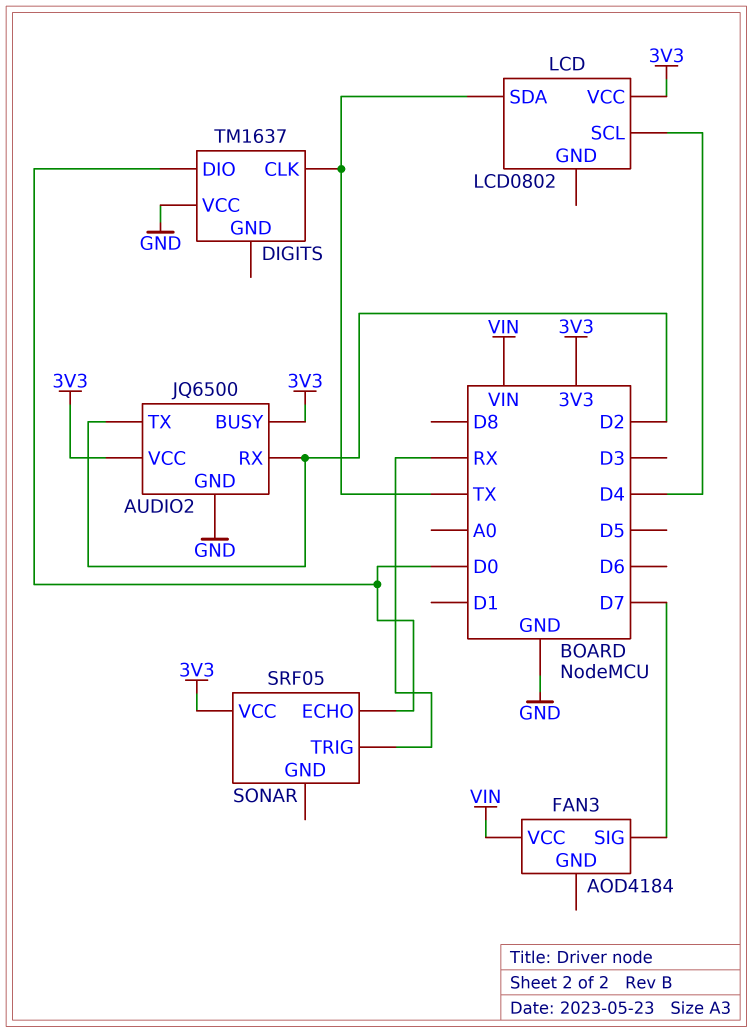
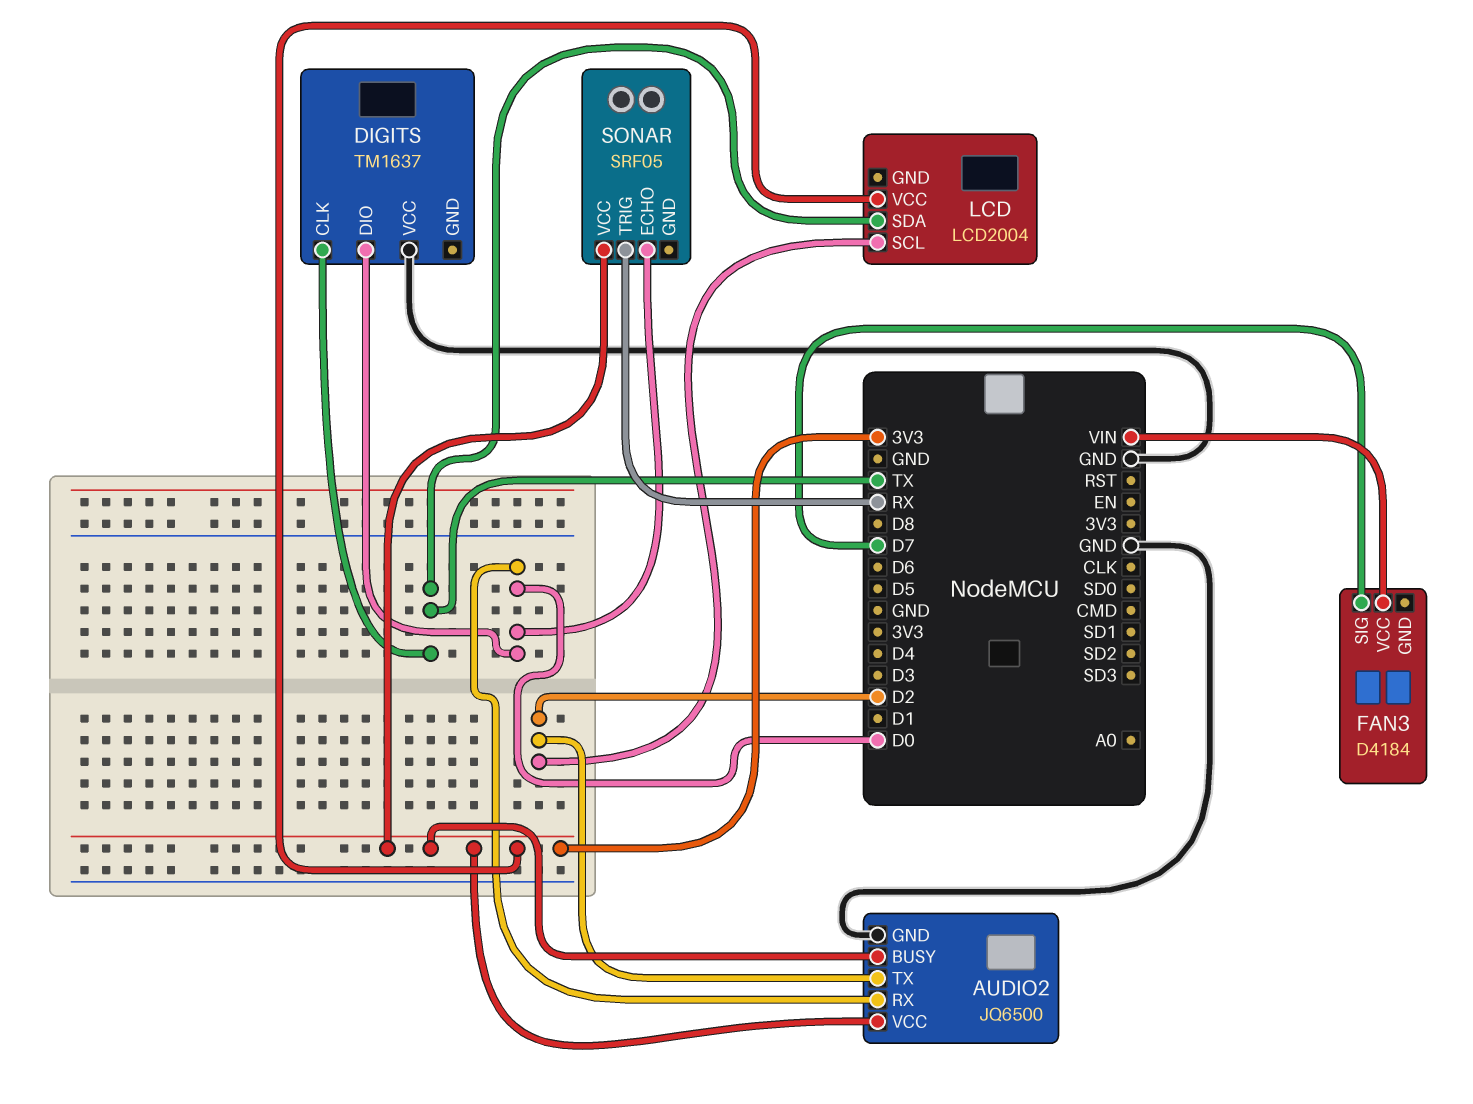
AUDIO2 pin RX: D2 -> D0
FAN3: AOD4184 -> D4184
LCD: LCD0802 -> LCD2004
LCD pin SCL: D4 -> D2

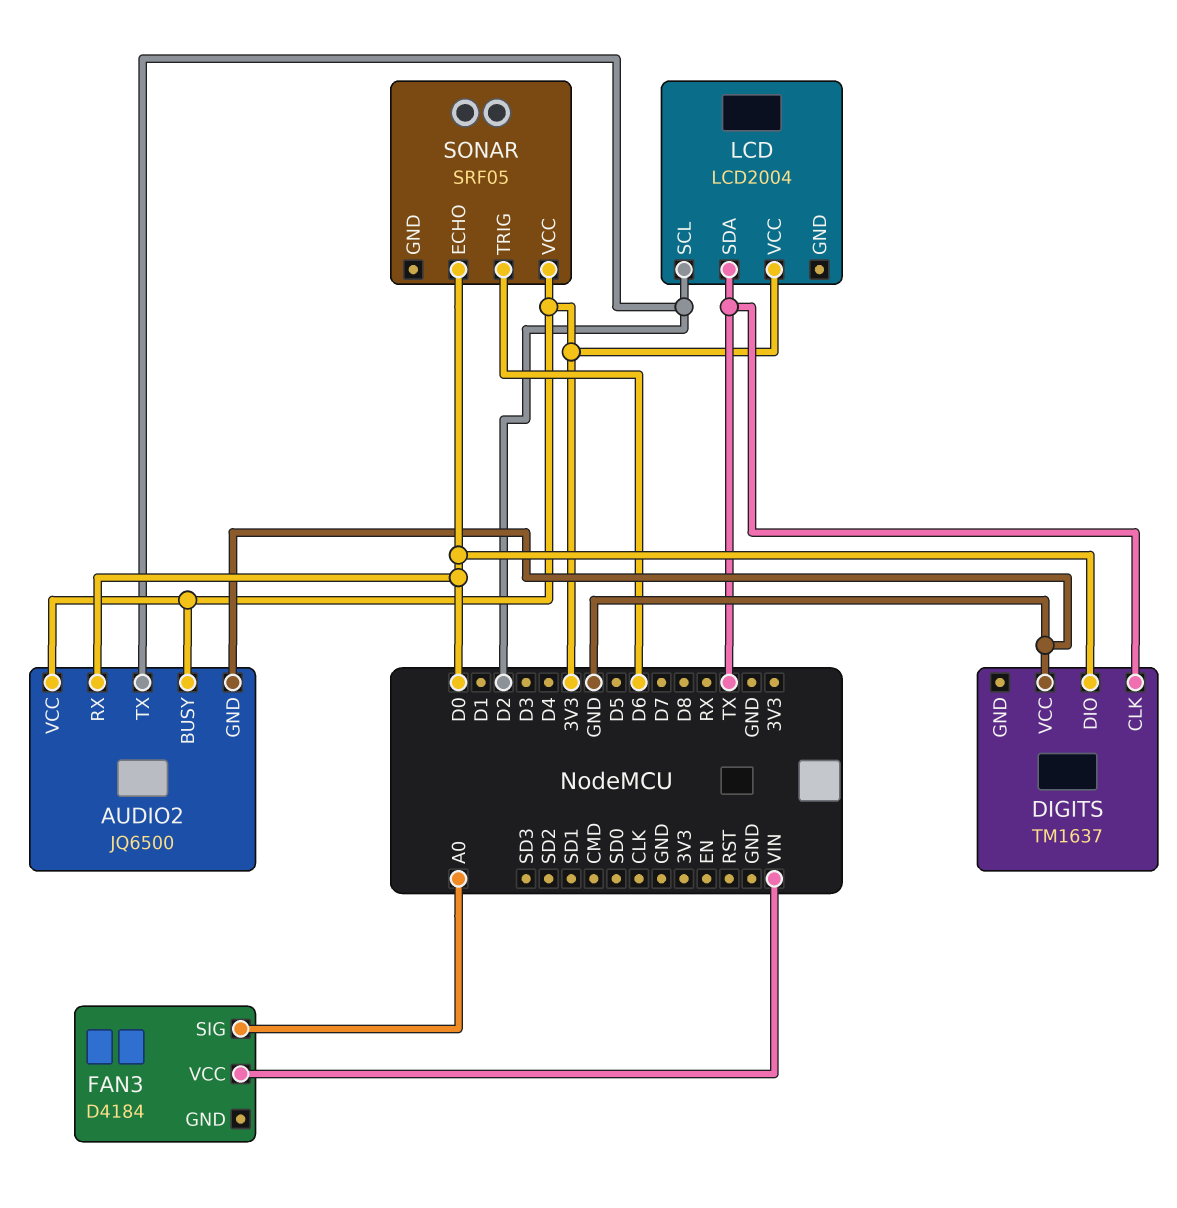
FAN3 pin SIG: D7 -> A0
SONAR pin TRIG: RX -> D6

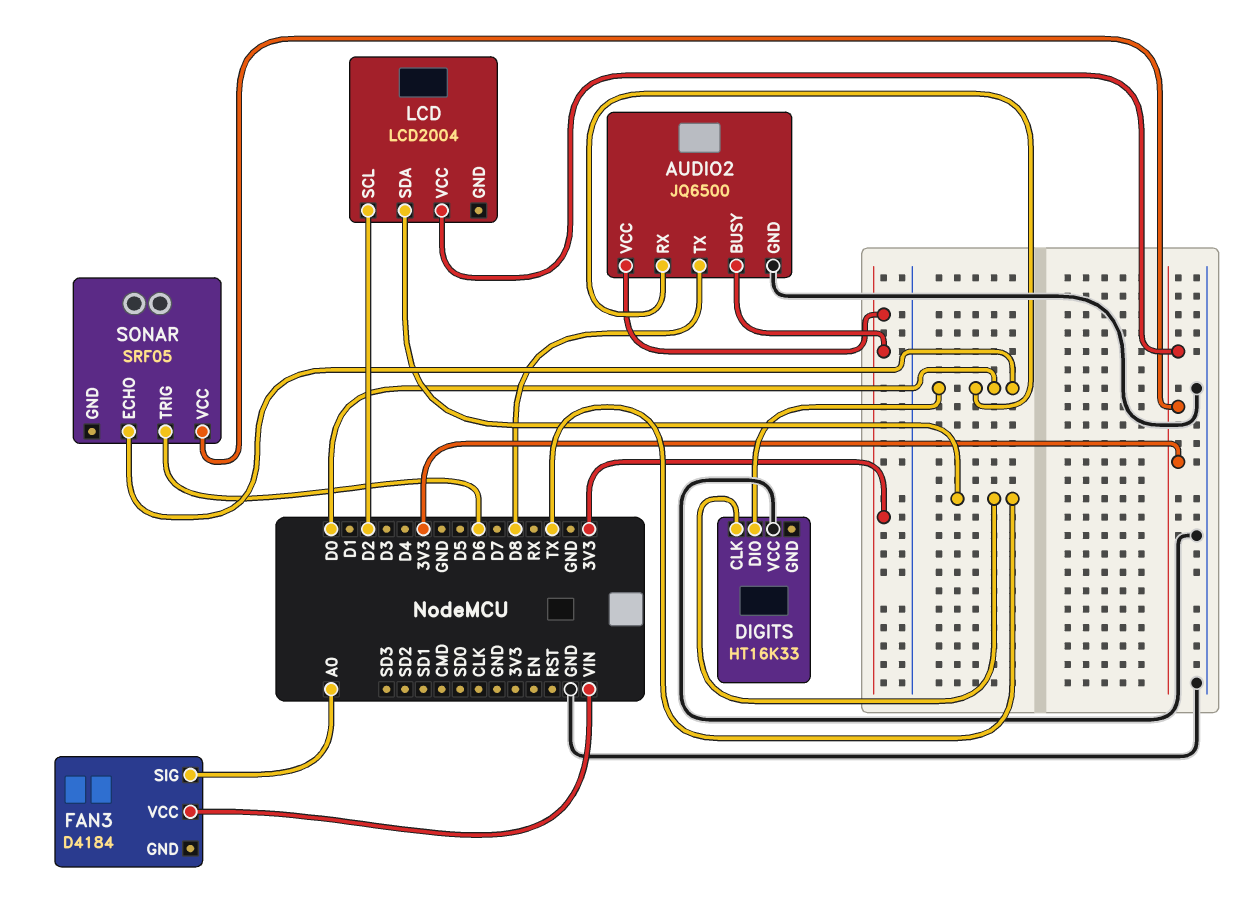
AUDIO2 pin TX: D2 -> D8
DIGITS: TM1637 -> HT16K33

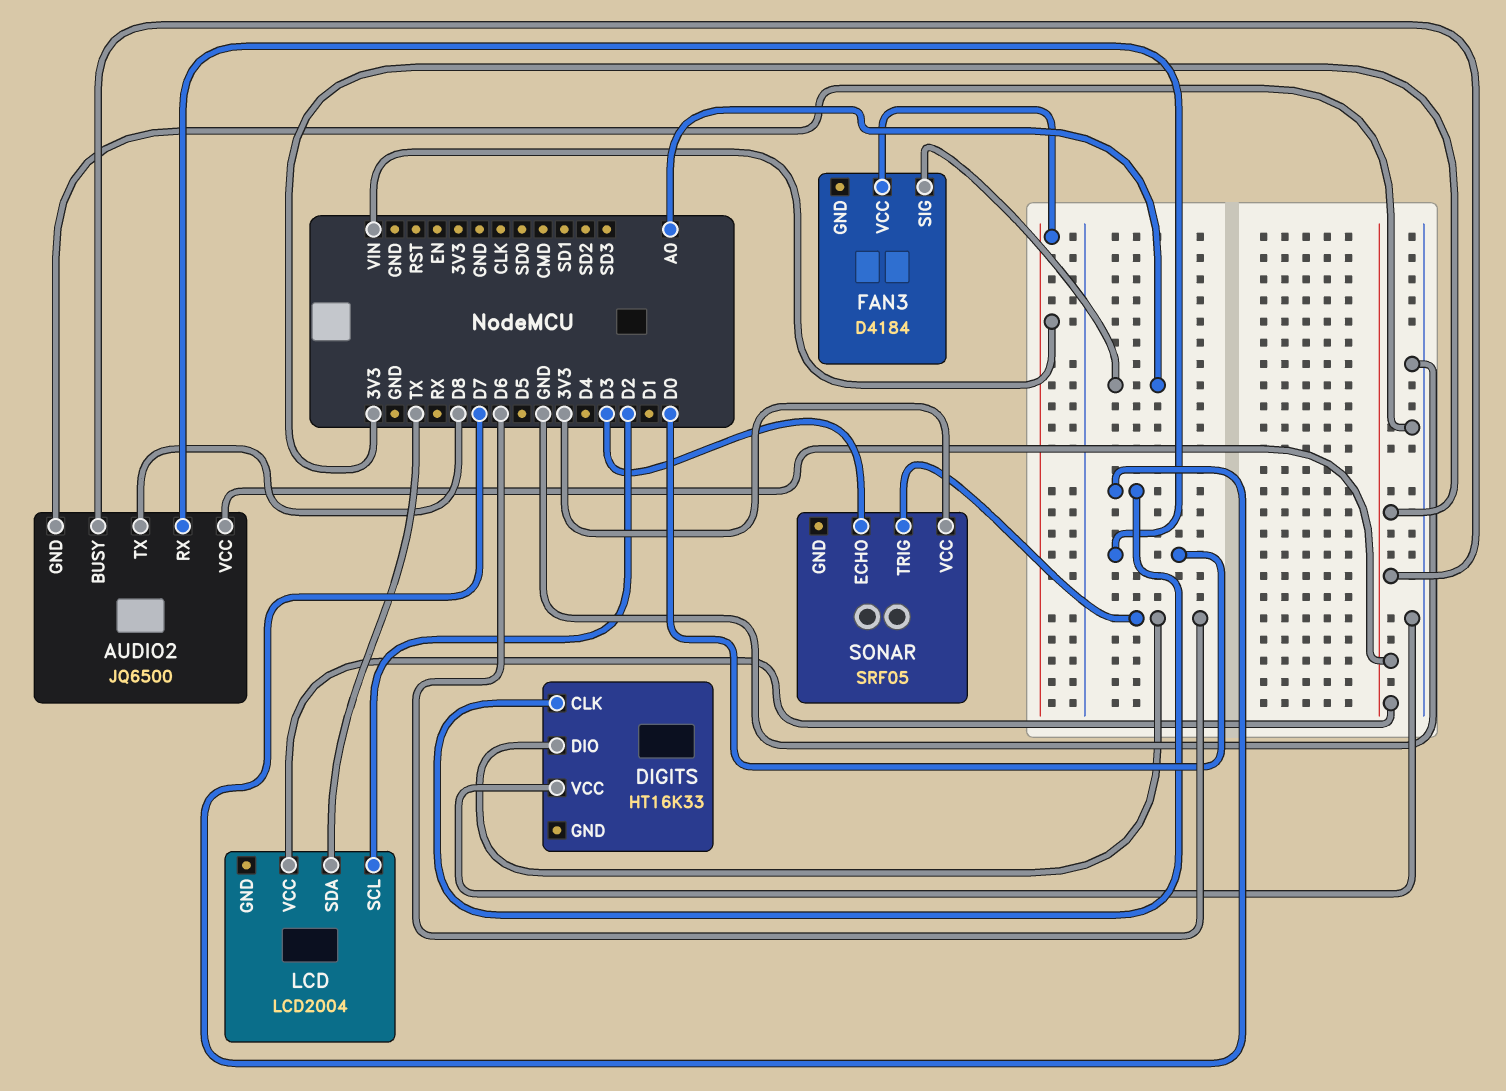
DIGITS pin CLK: TX -> D7
DIGITS pin DIO: D0 -> D6
SONAR pin ECHO: D0 -> D3

